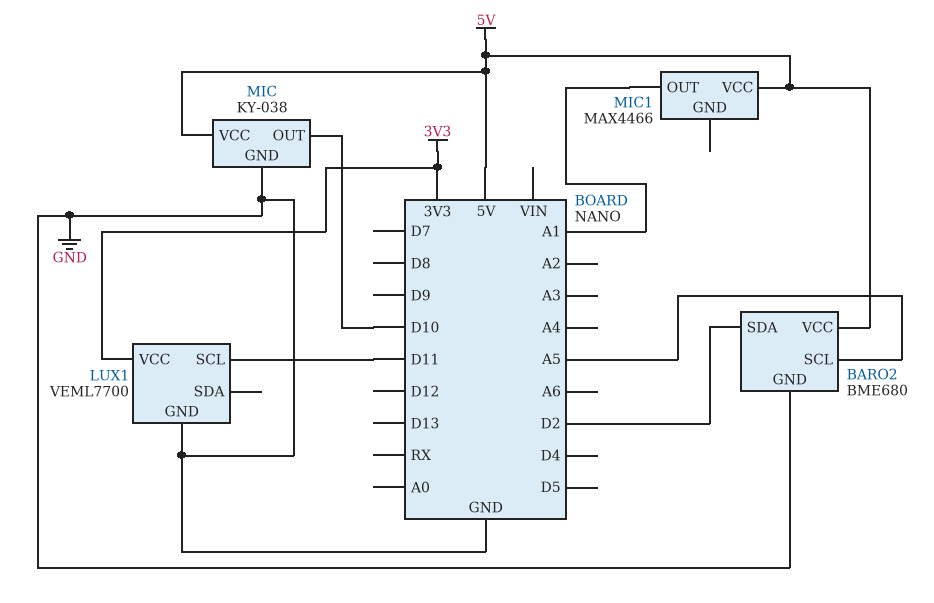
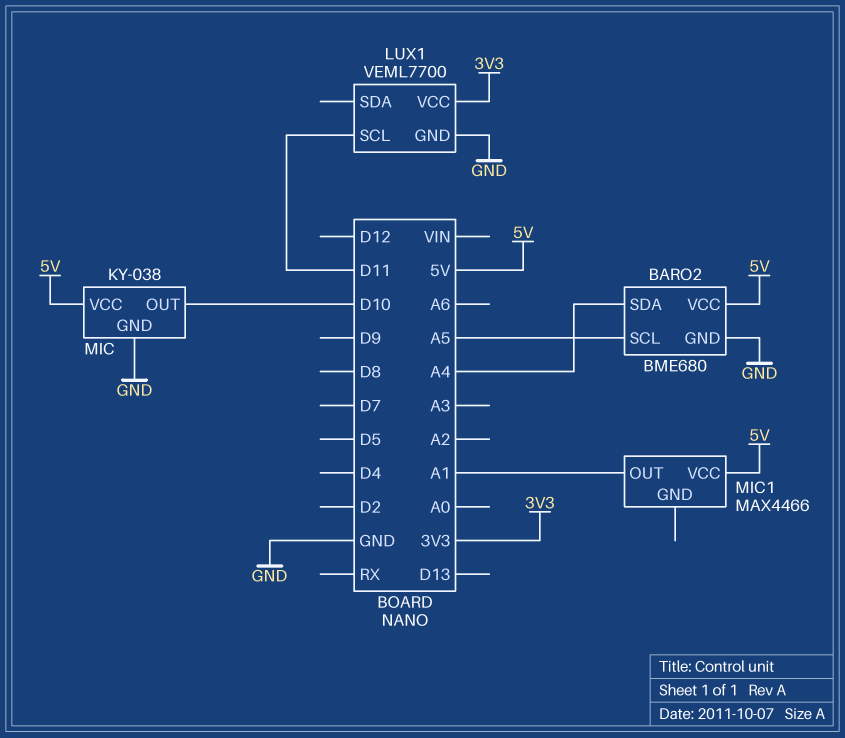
BARO2 pin SDA: D2 -> A4

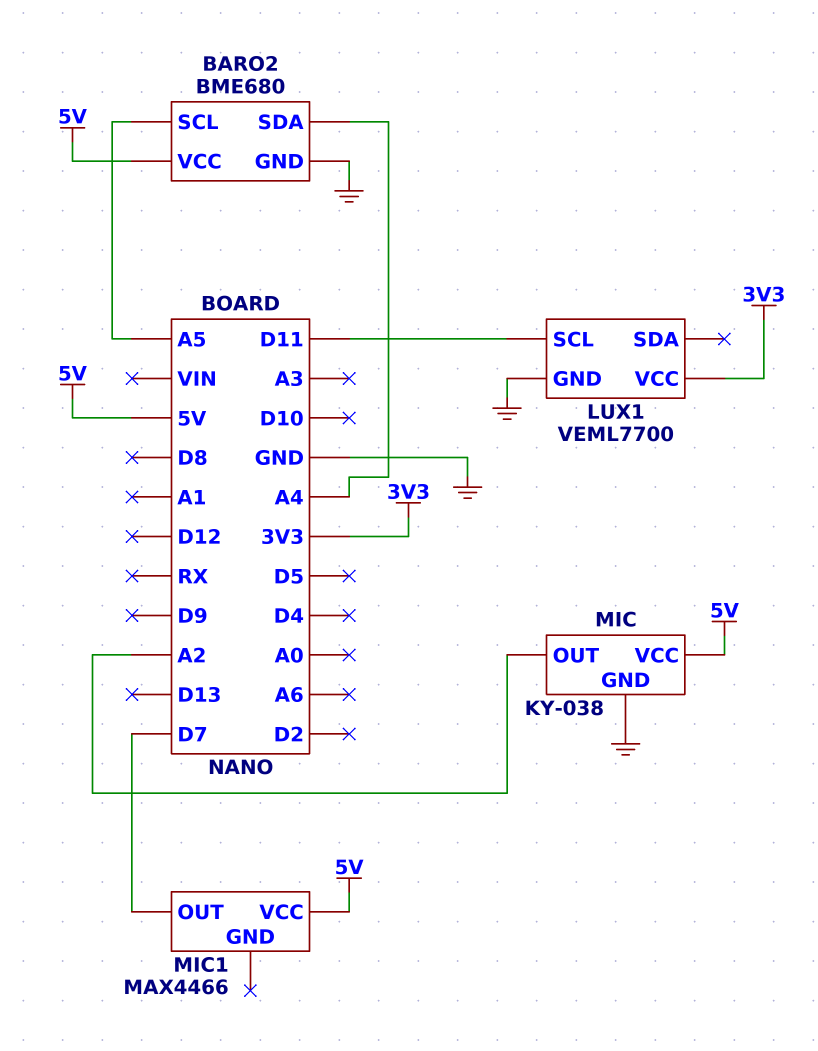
MIC pin OUT: D10 -> A2
MIC1 pin OUT: A1 -> D7

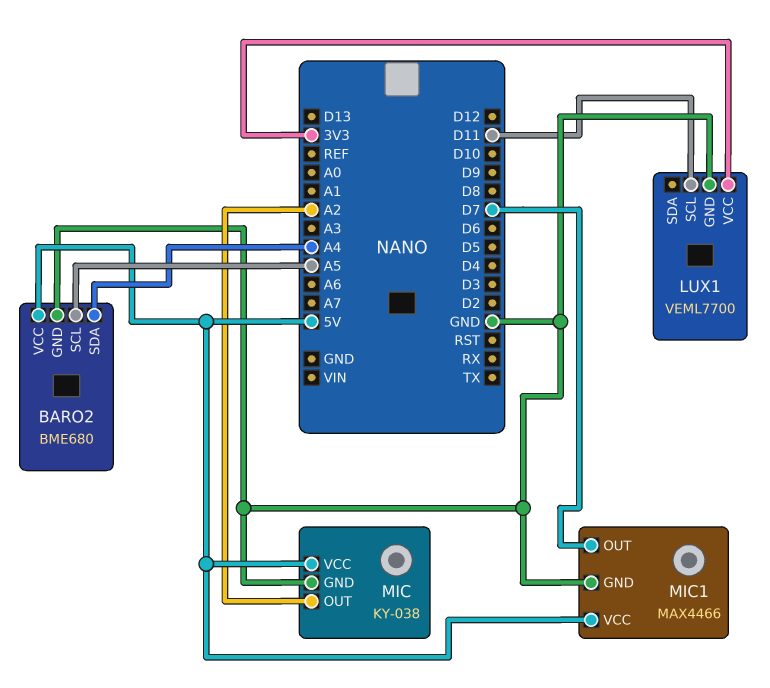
MIC1 pin GND: none -> GND

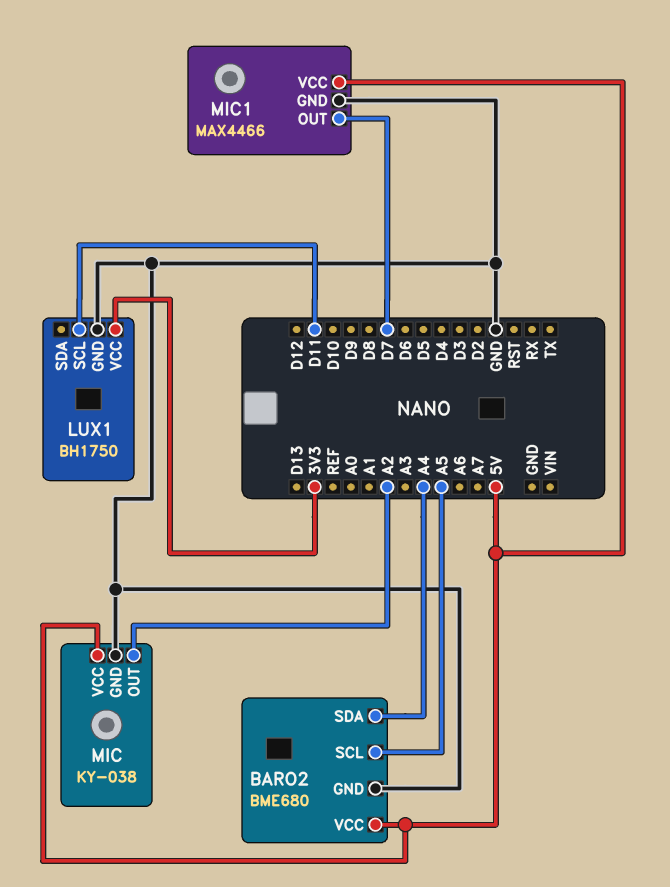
LUX1: VEML7700 -> BH1750

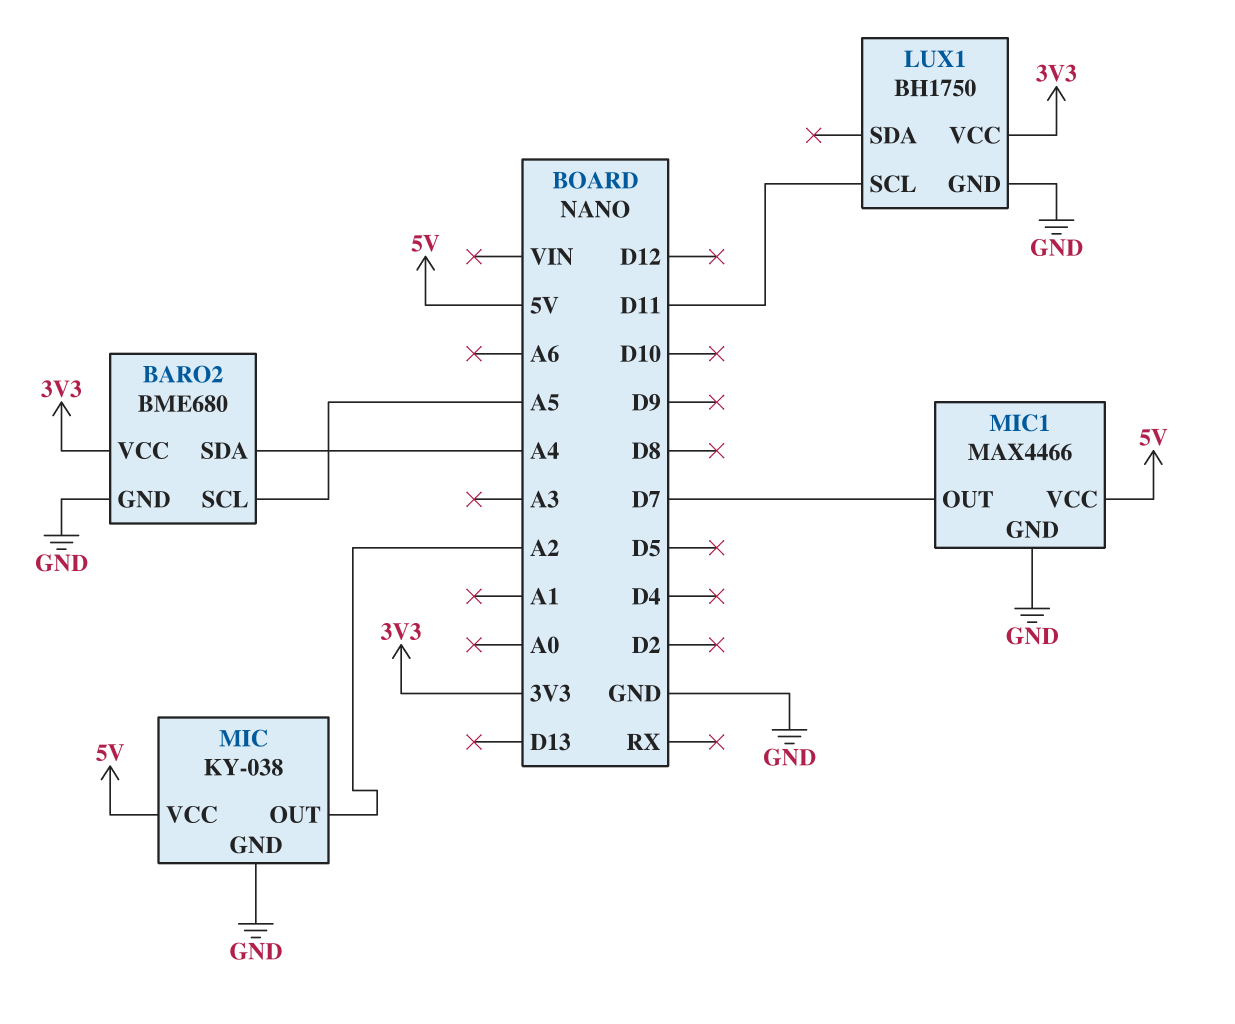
BARO2 pin VCC: 5V -> 3V3

